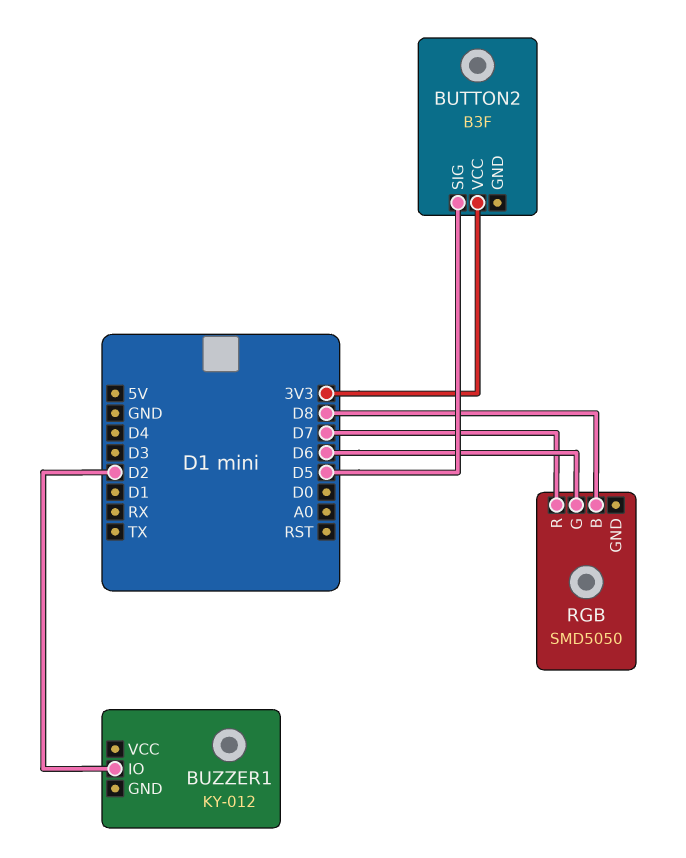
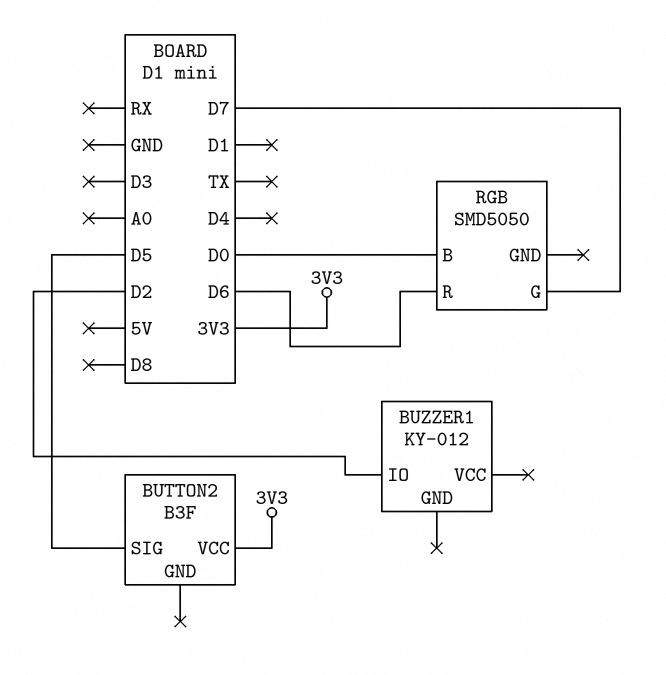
RGB pin B: D8 -> D0
RGB pin G: D6 -> D7
RGB pin R: D7 -> D6

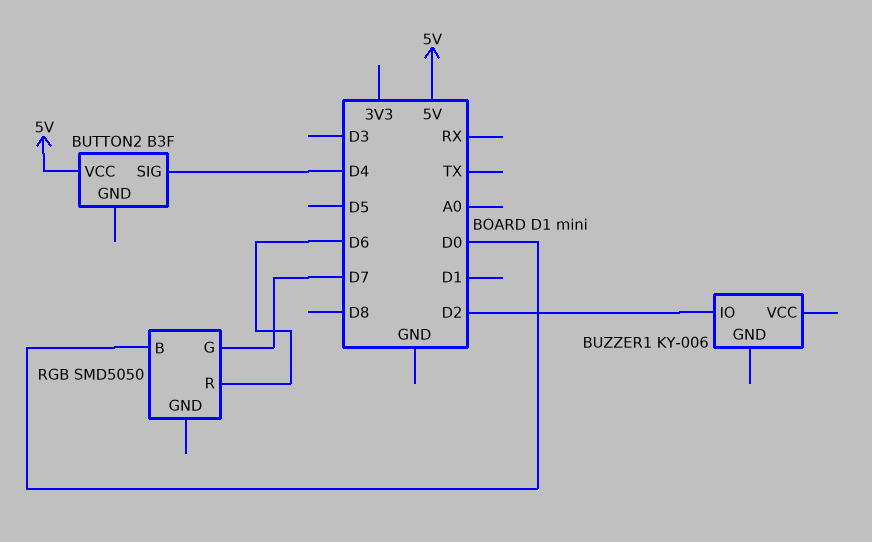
BUTTON2 pin SIG: D5 -> D4
BUTTON2 pin VCC: 3V3 -> 5V
BUZZER1: KY-012 -> KY-006

